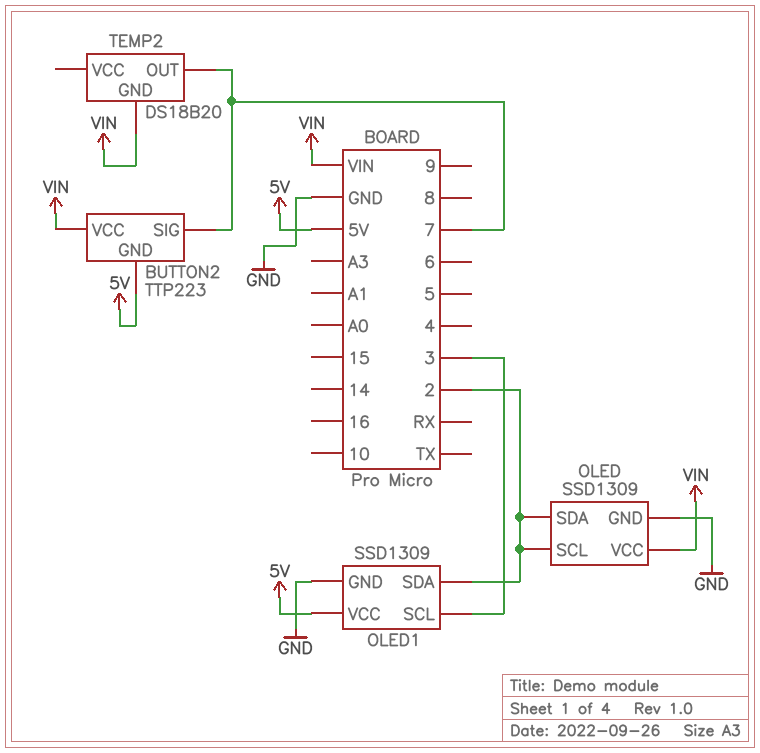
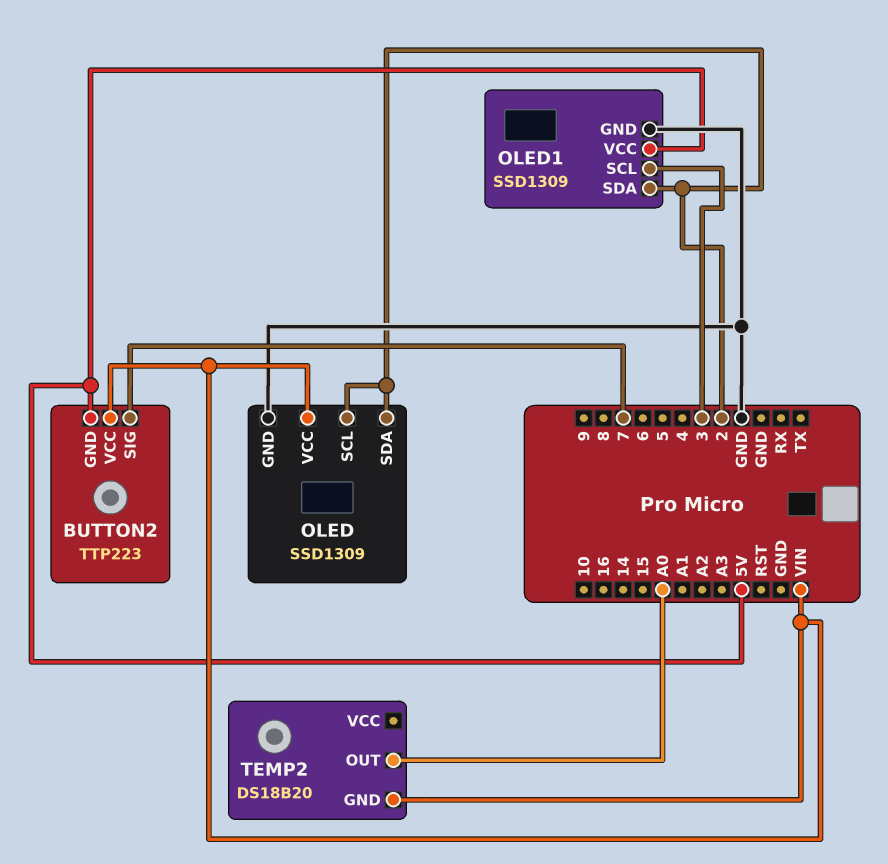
TEMP2 pin OUT: 7 -> A0

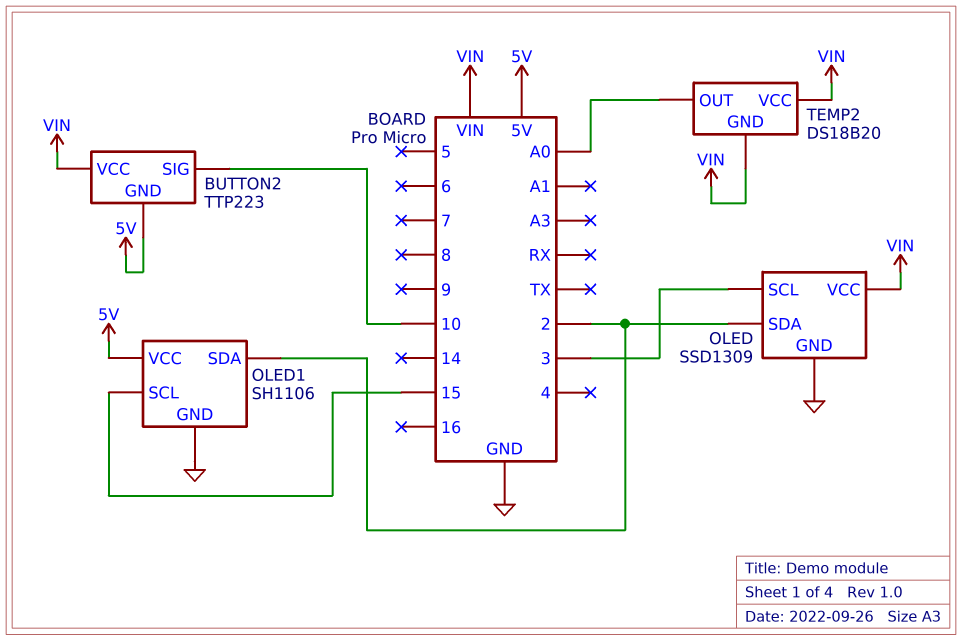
BUTTON2 pin SIG: 7 -> 10
OLED pin SCL: 2 -> 3
OLED1: SSD1309 -> SH1106
OLED1 pin SCL: 3 -> 15
TEMP2 pin VCC: none -> VIN

